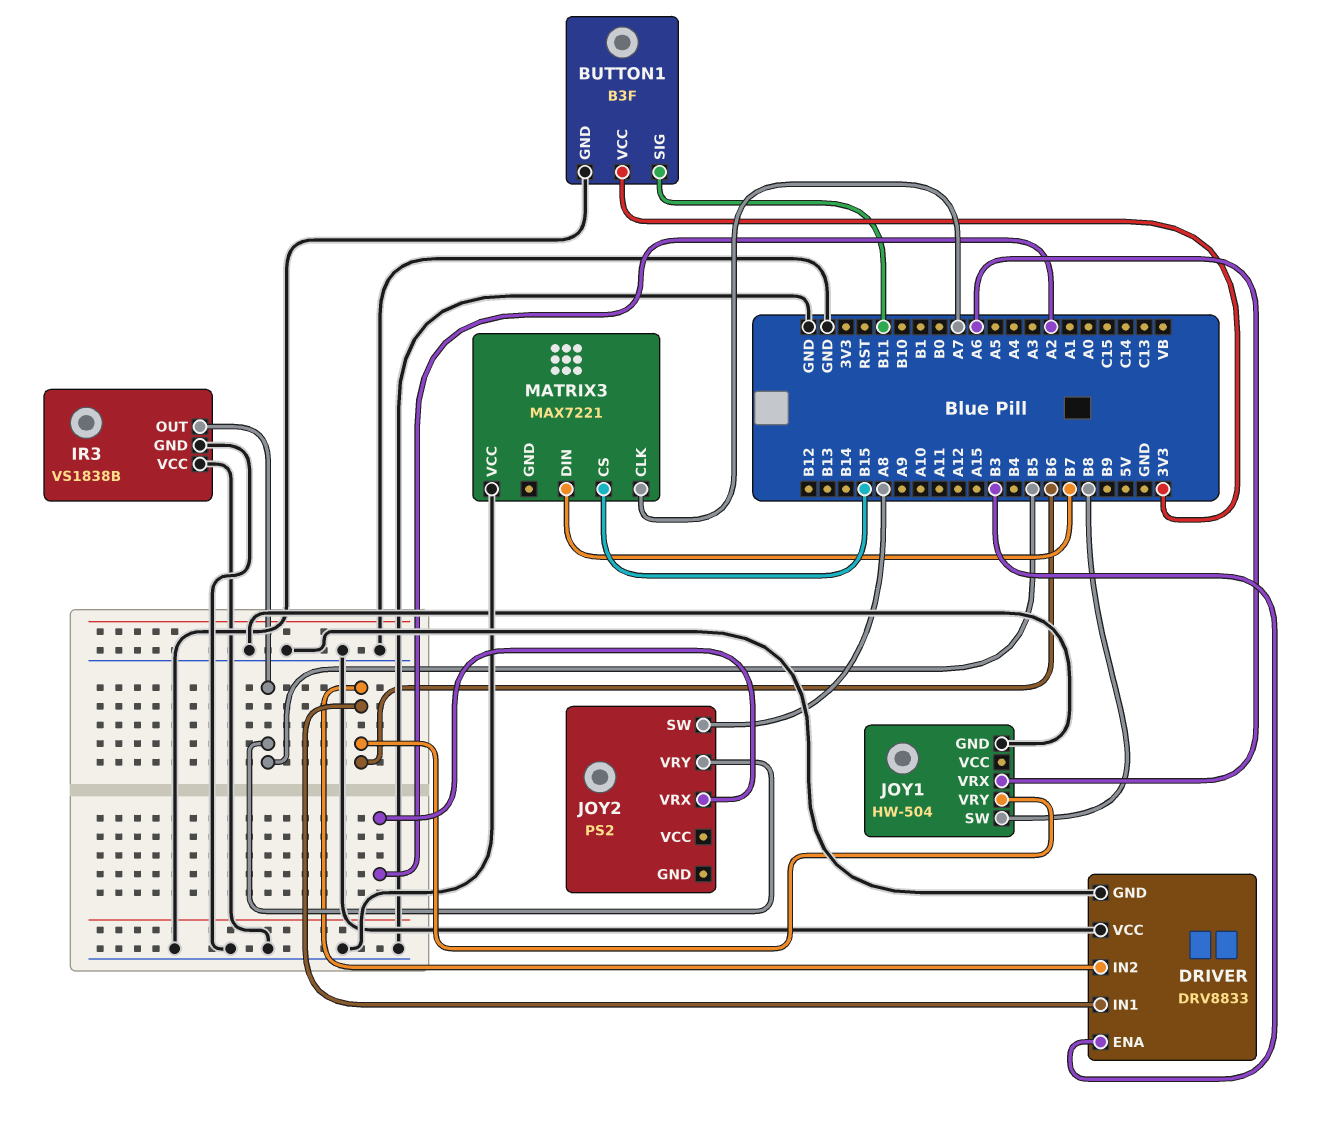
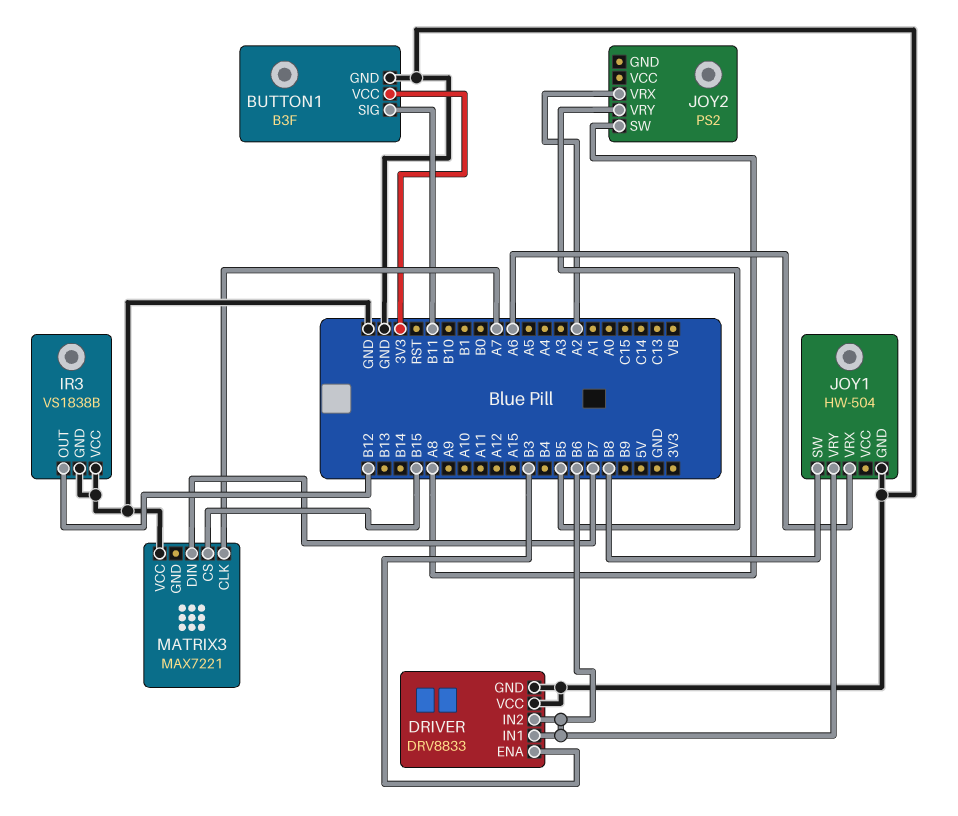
IR3 pin OUT: B5 -> B12

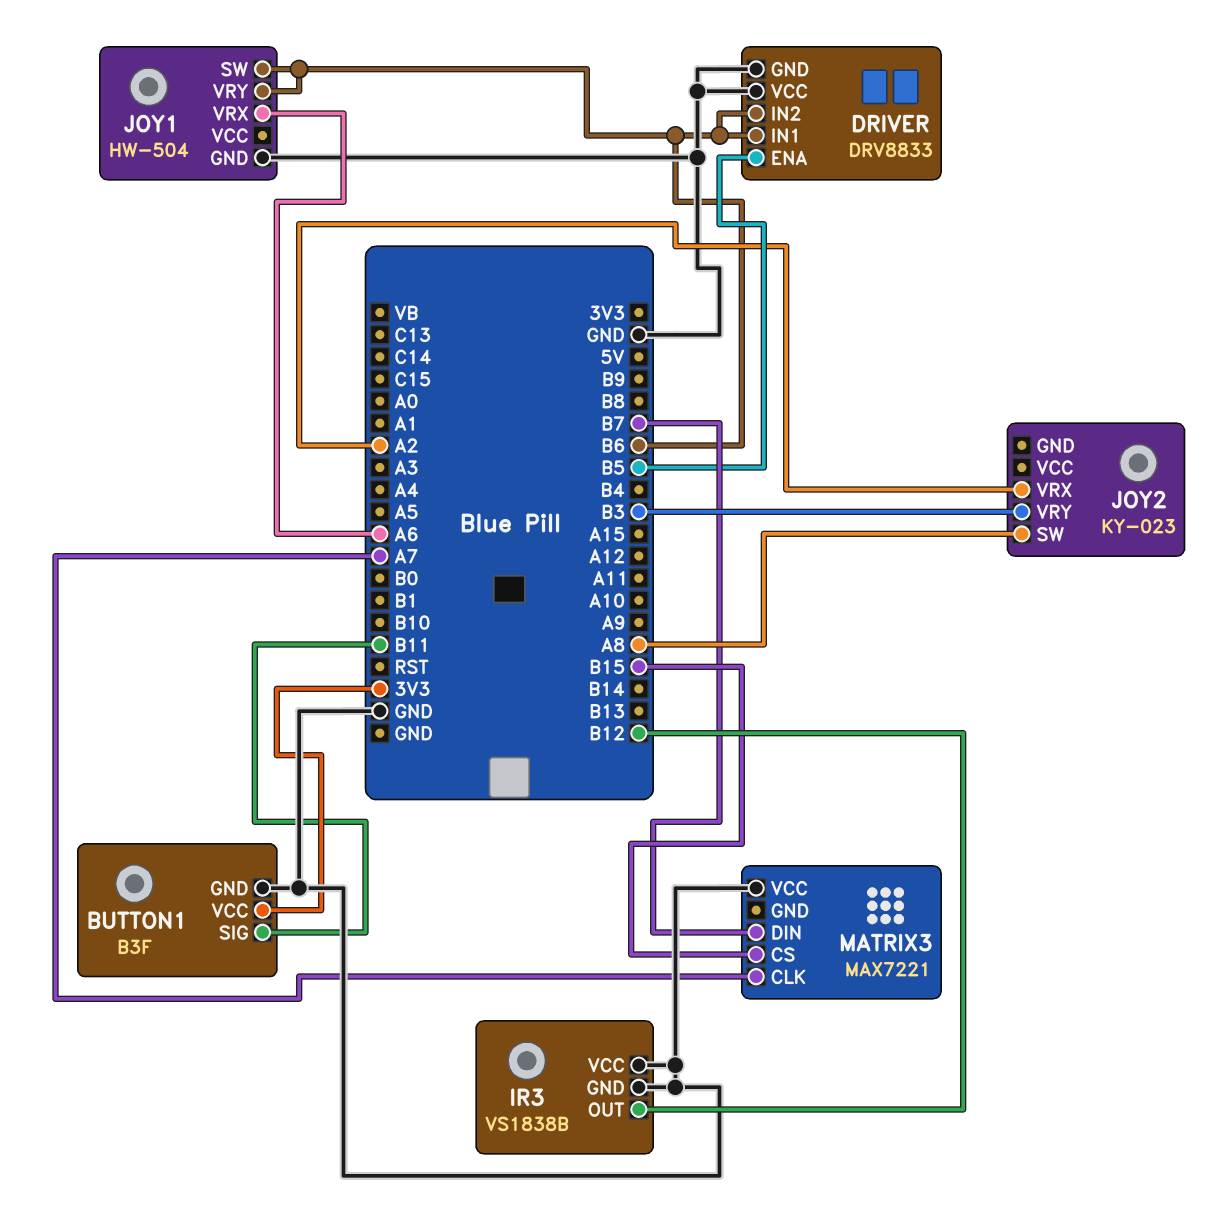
DRIVER pin ENA: B3 -> B5
JOY1 pin SW: B8 -> B6
JOY2: PS2 -> KY-023
JOY2 pin VRY: B5 -> B3

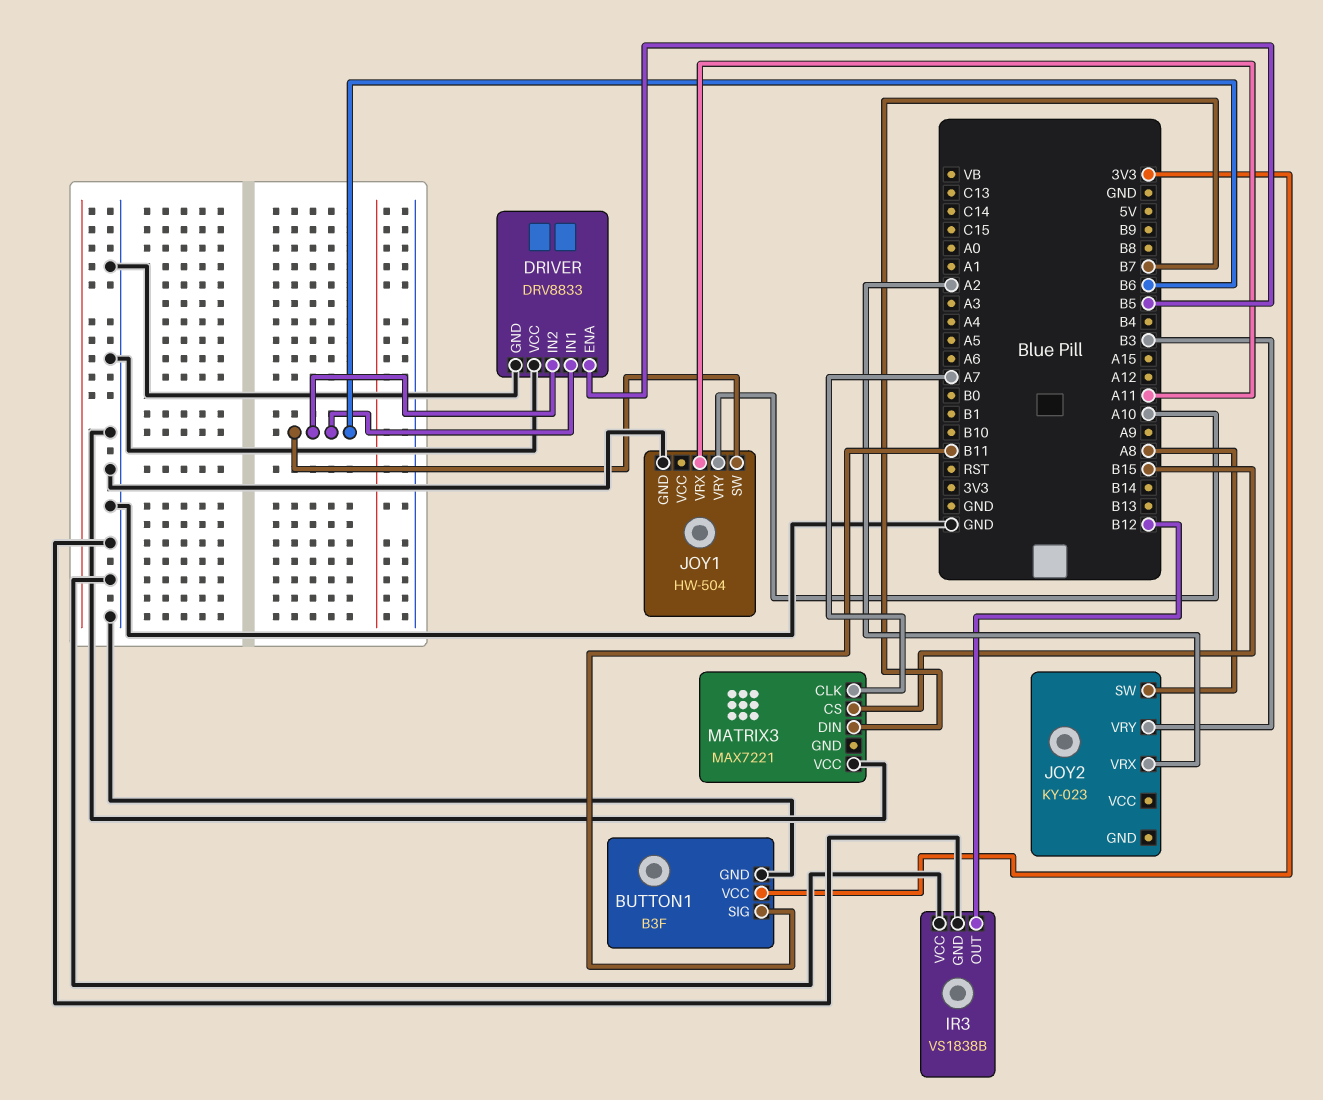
JOY1 pin VRX: A6 -> A11
JOY1 pin VRY: B6 -> A10

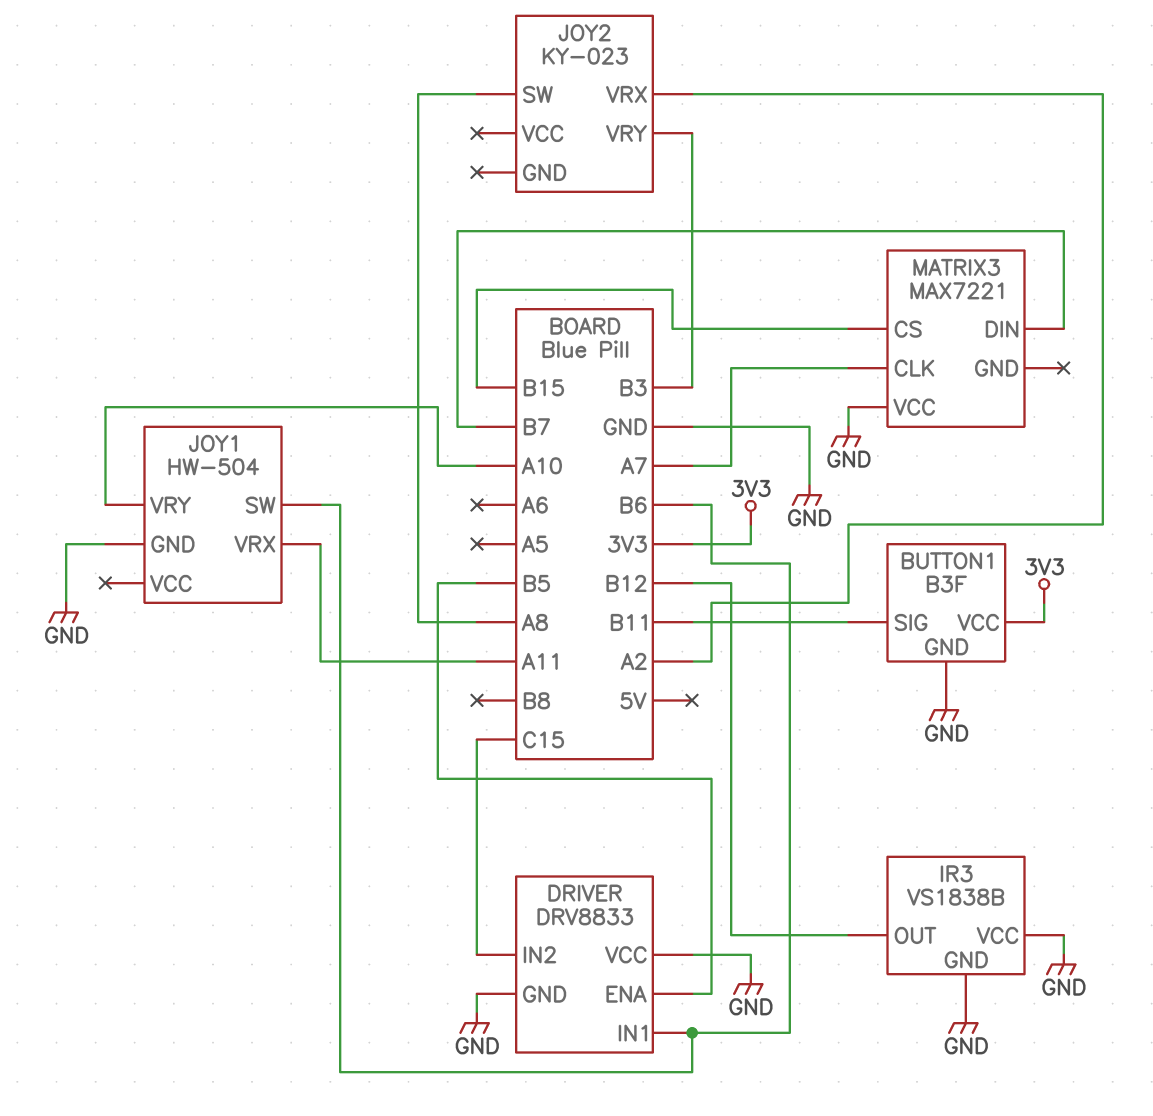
DRIVER pin IN2: B6 -> C15

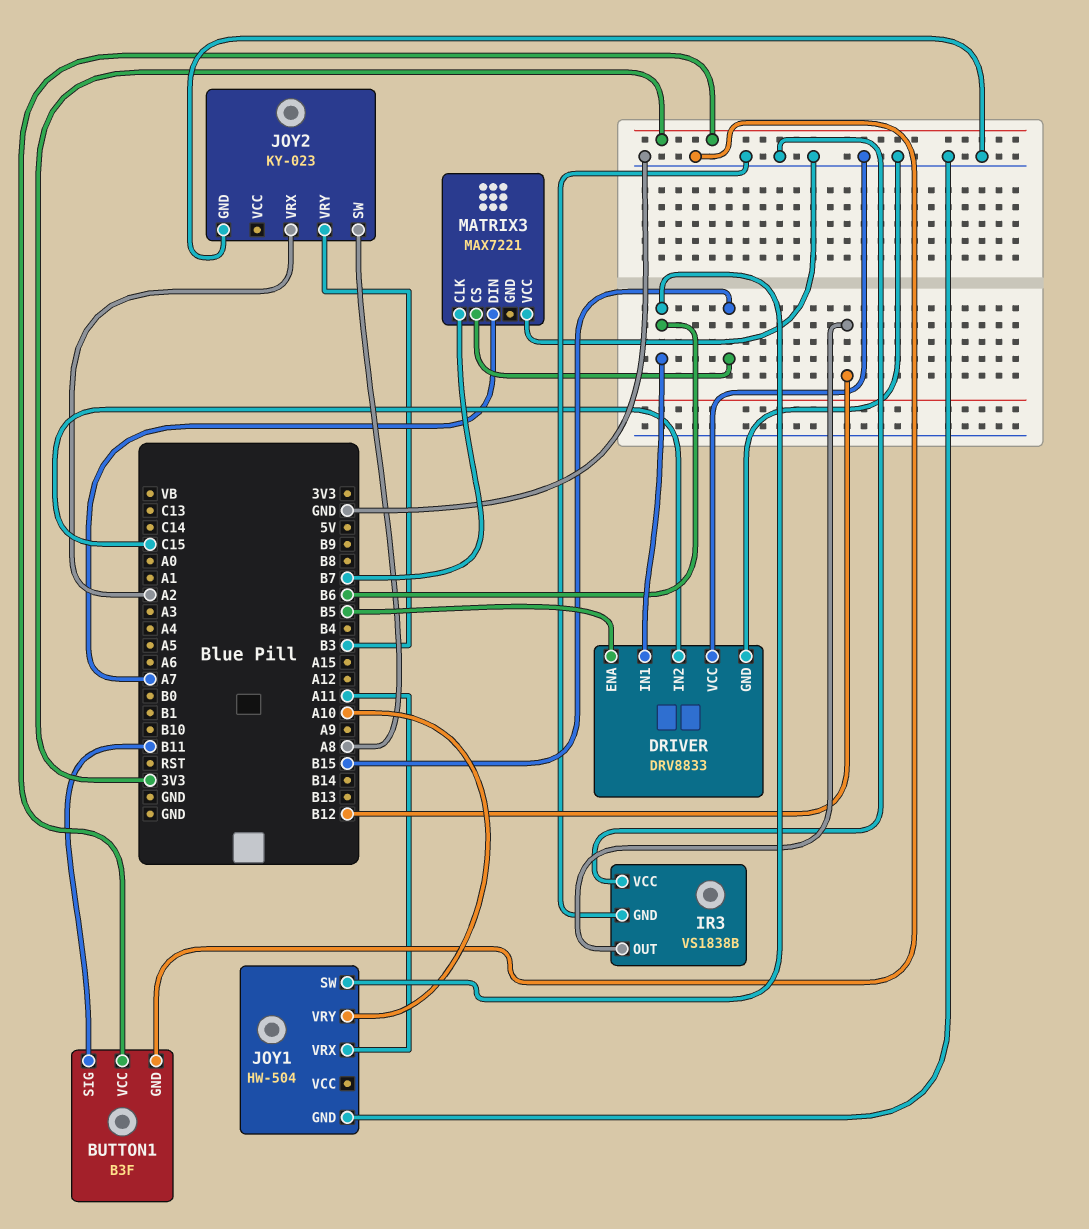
JOY2 pin GND: none -> GND
MATRIX3 pin CLK: A7 -> B7
MATRIX3 pin DIN: B7 -> A7

